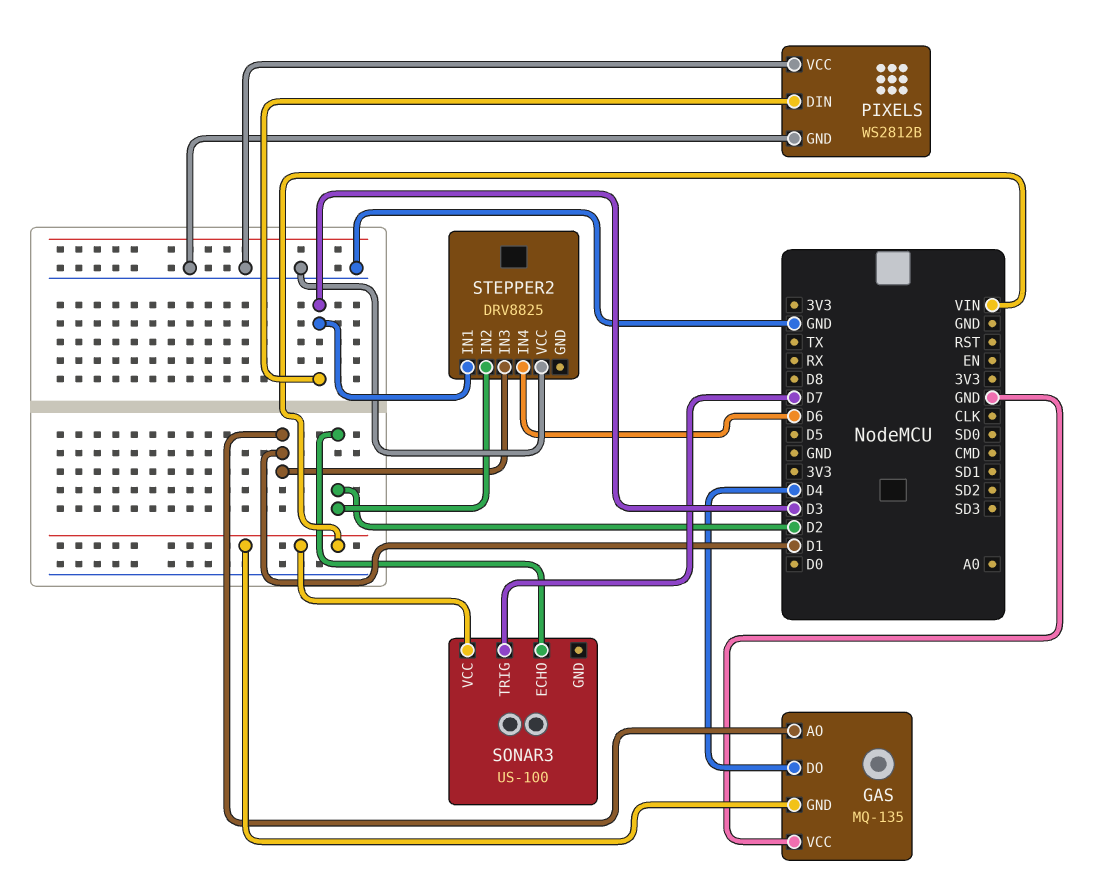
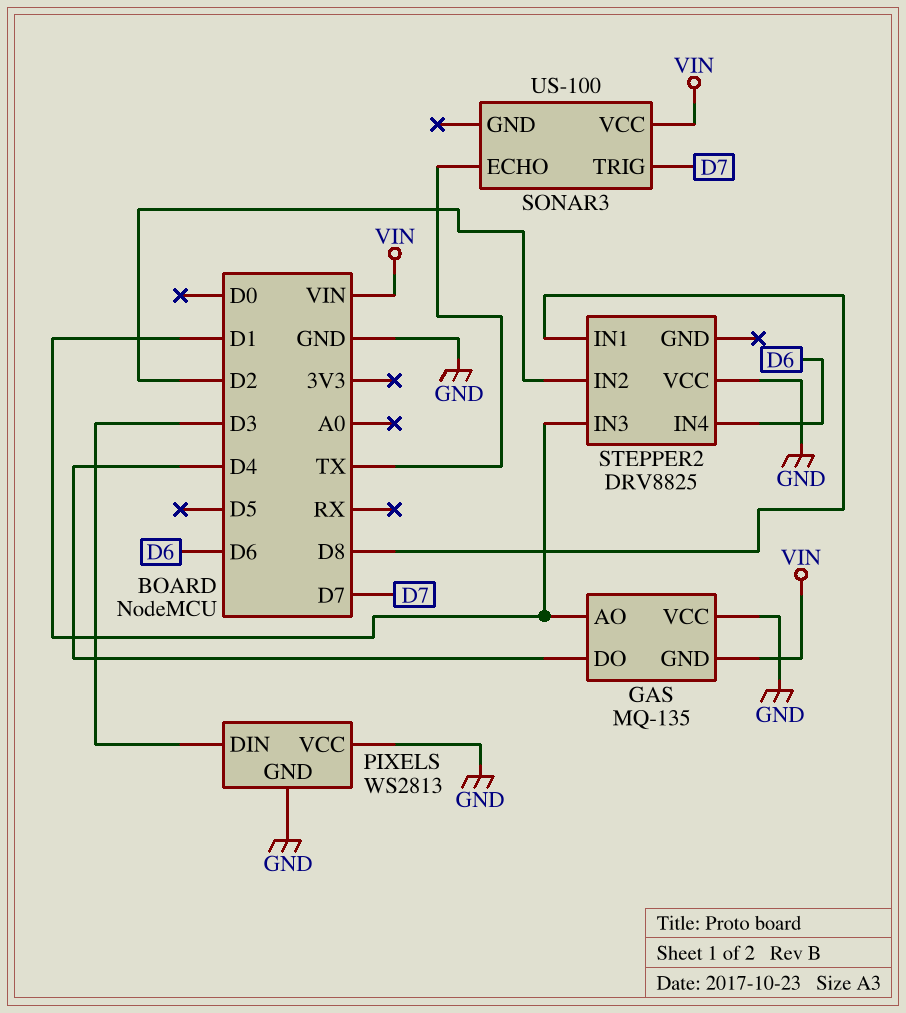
PIXELS: WS2812B -> WS2813
SONAR3 pin ECHO: D2 -> TX
STEPPER2 pin IN1: D3 -> D8

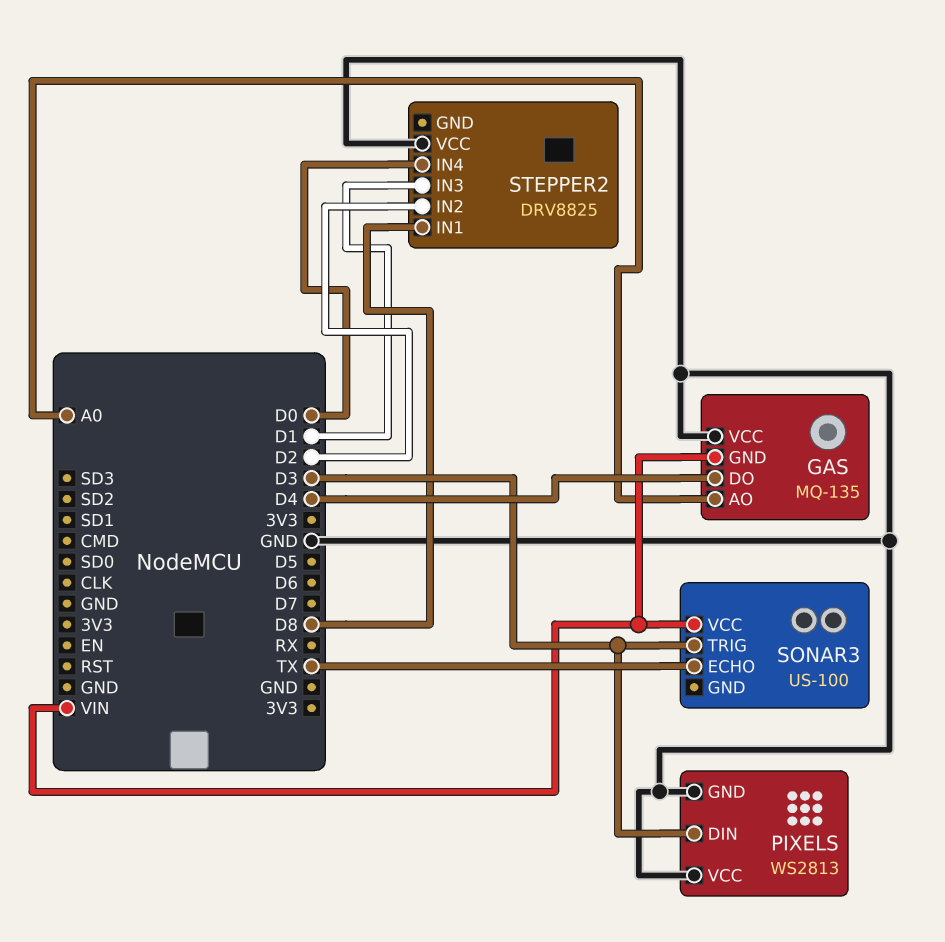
GAS pin AO: D1 -> A0
SONAR3 pin TRIG: D7 -> D3
STEPPER2 pin IN4: D6 -> D0

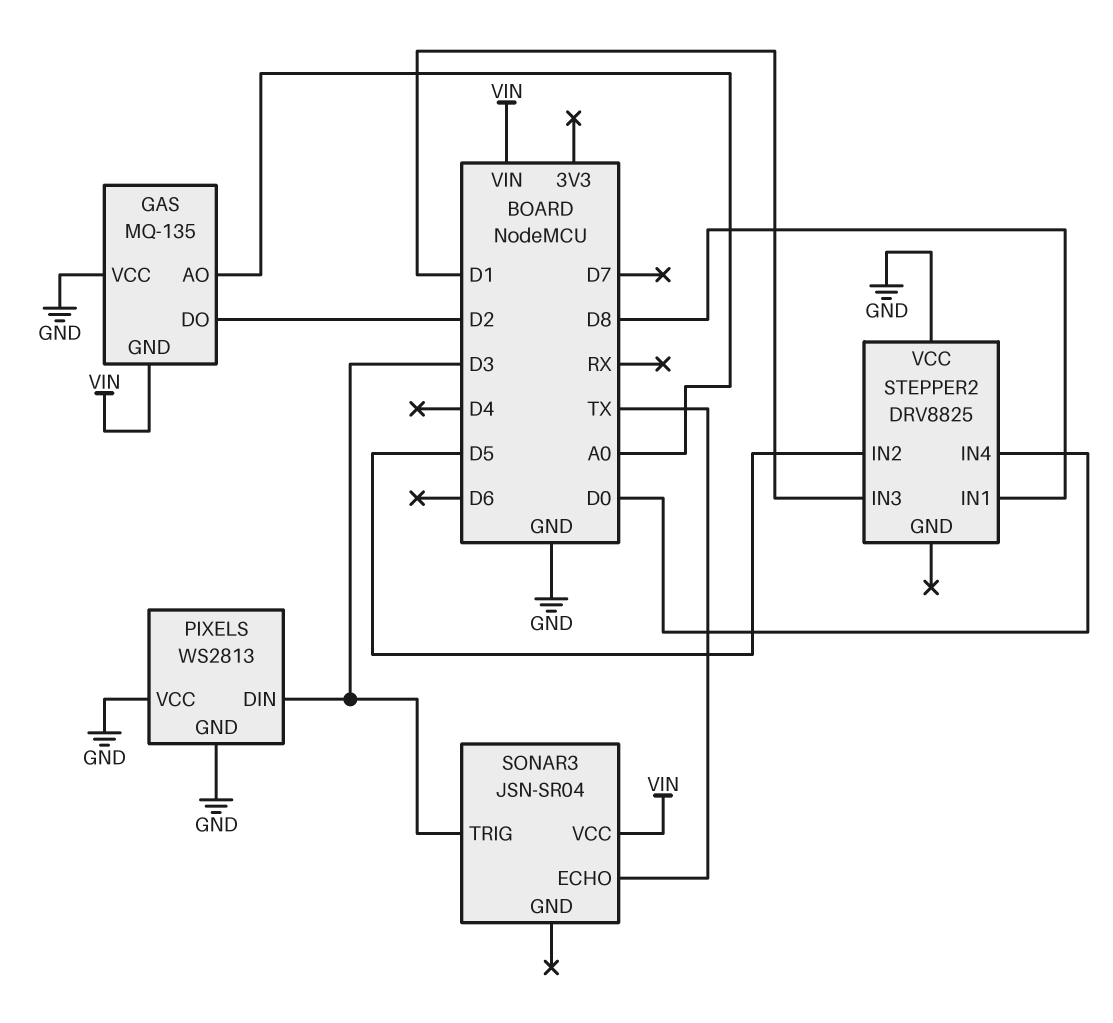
GAS pin DO: D4 -> D2
SONAR3: US-100 -> JSN-SR04
STEPPER2 pin IN2: D2 -> D5

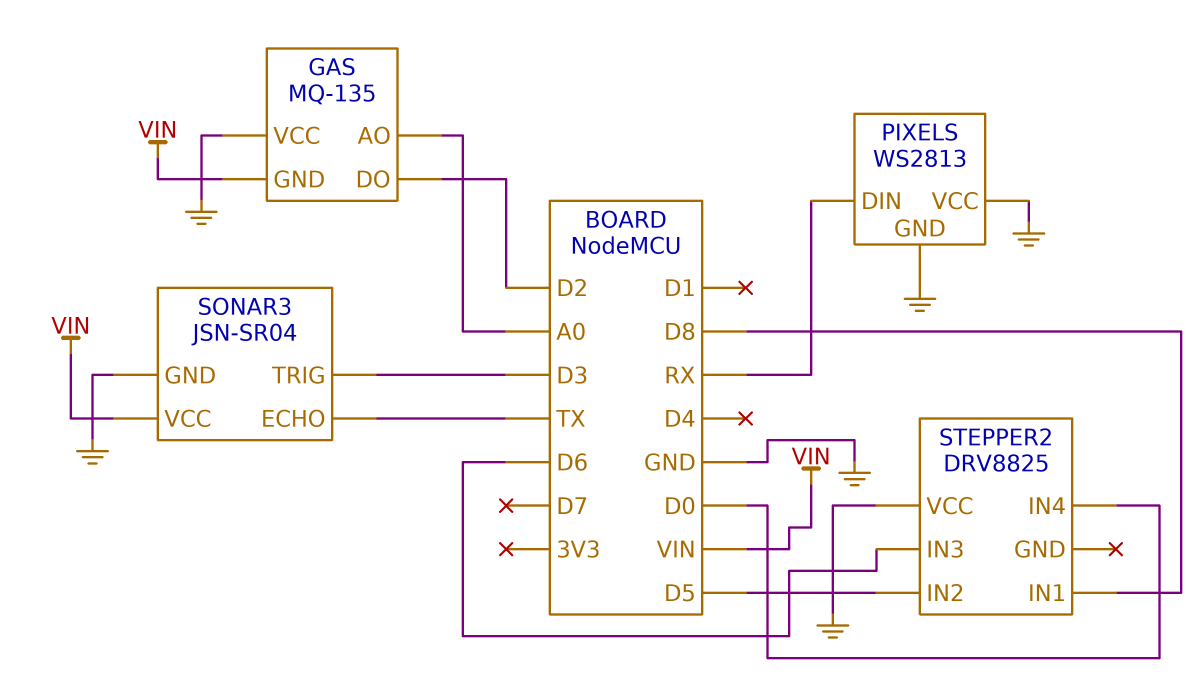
PIXELS pin DIN: D3 -> RX
SONAR3 pin GND: none -> GND
STEPPER2 pin IN3: D1 -> D6

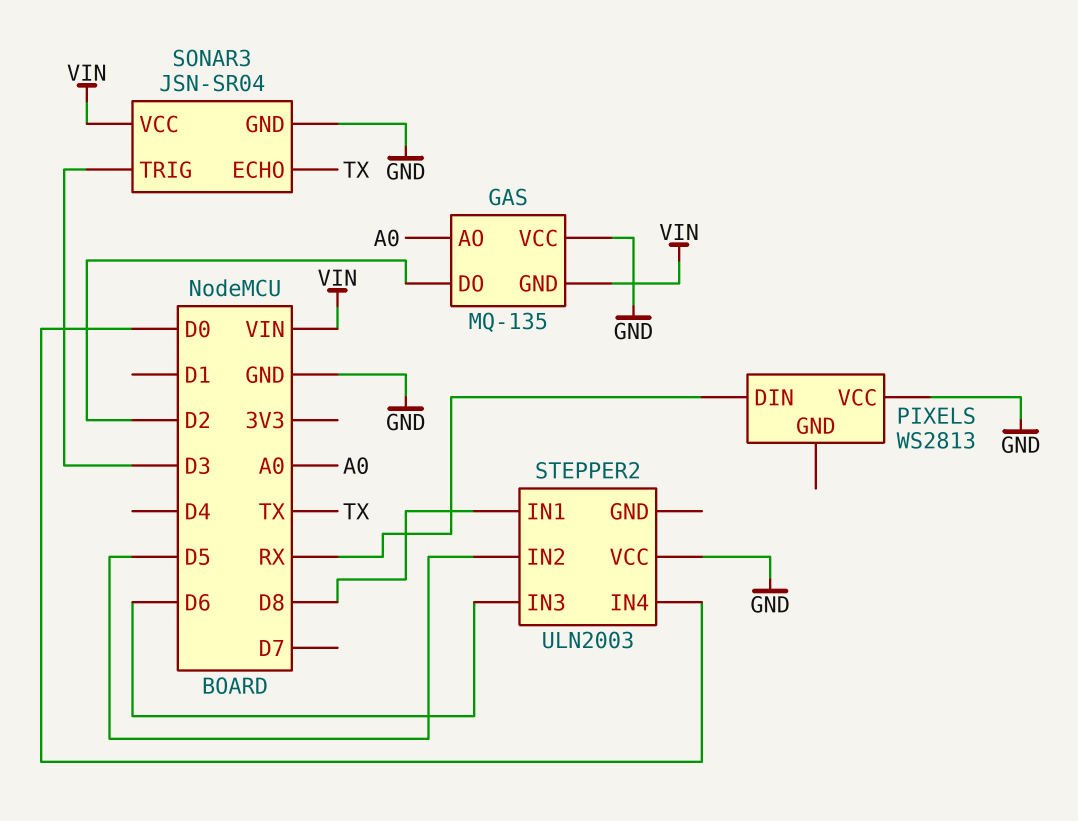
PIXELS pin GND: GND -> none
STEPPER2: DRV8825 -> ULN2003

